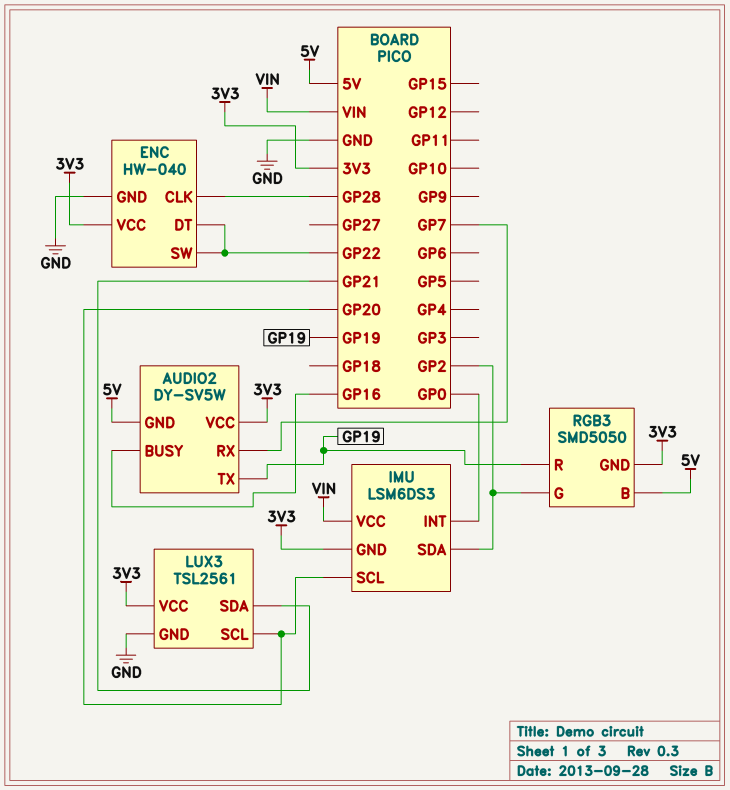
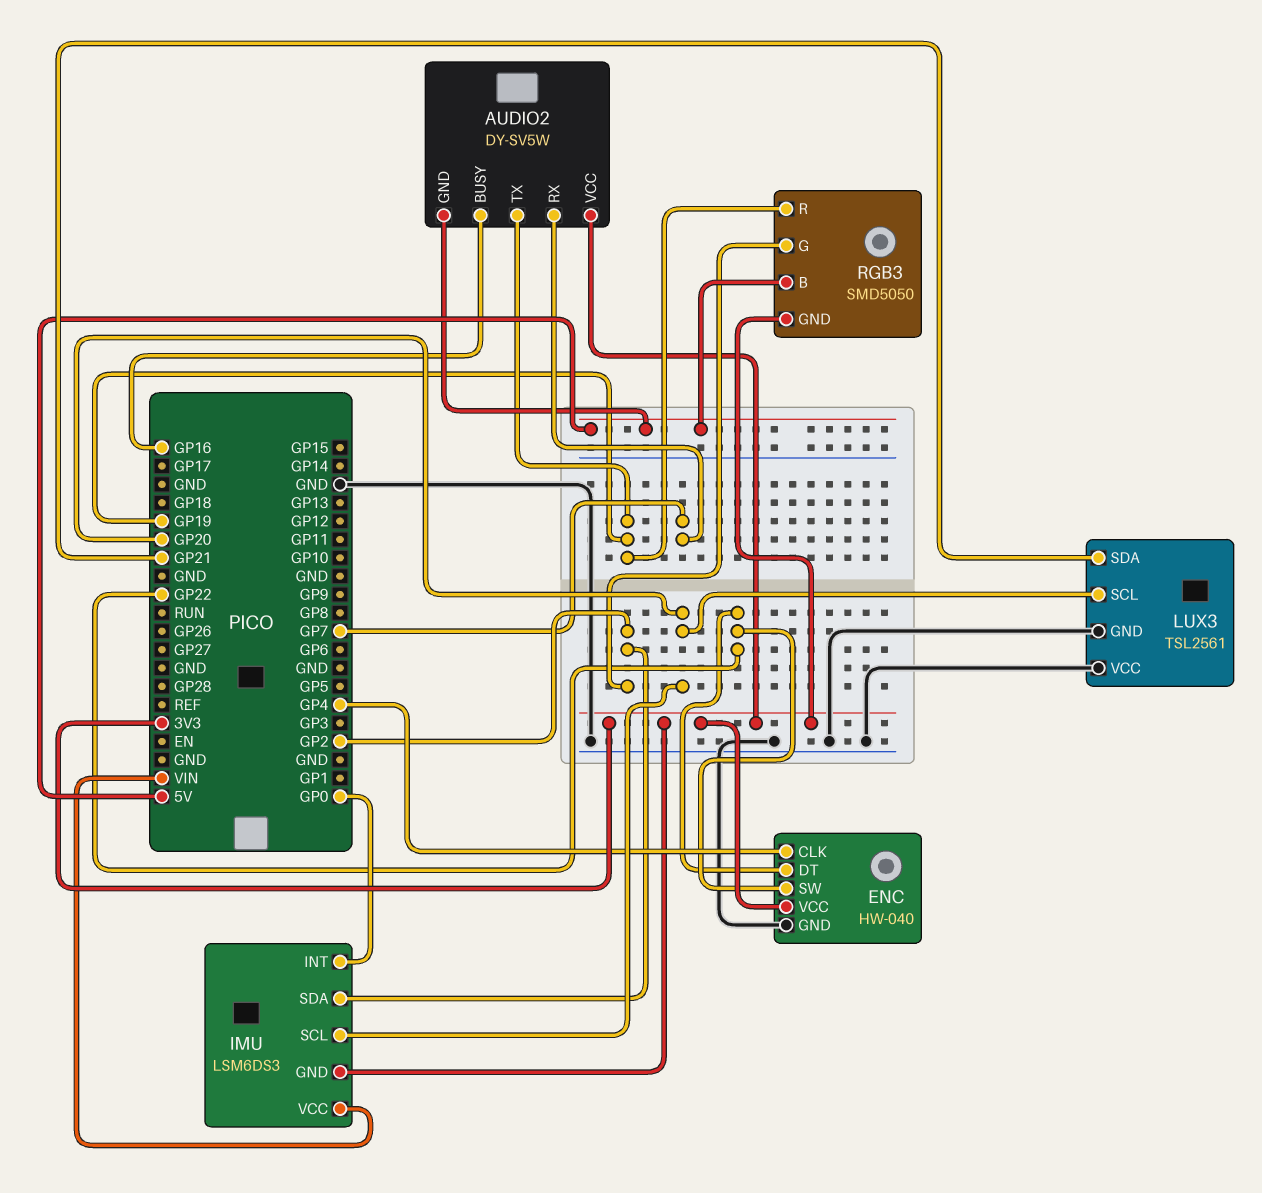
ENC pin CLK: GP28 -> GP4
LUX3 pin VCC: 3V3 -> GND

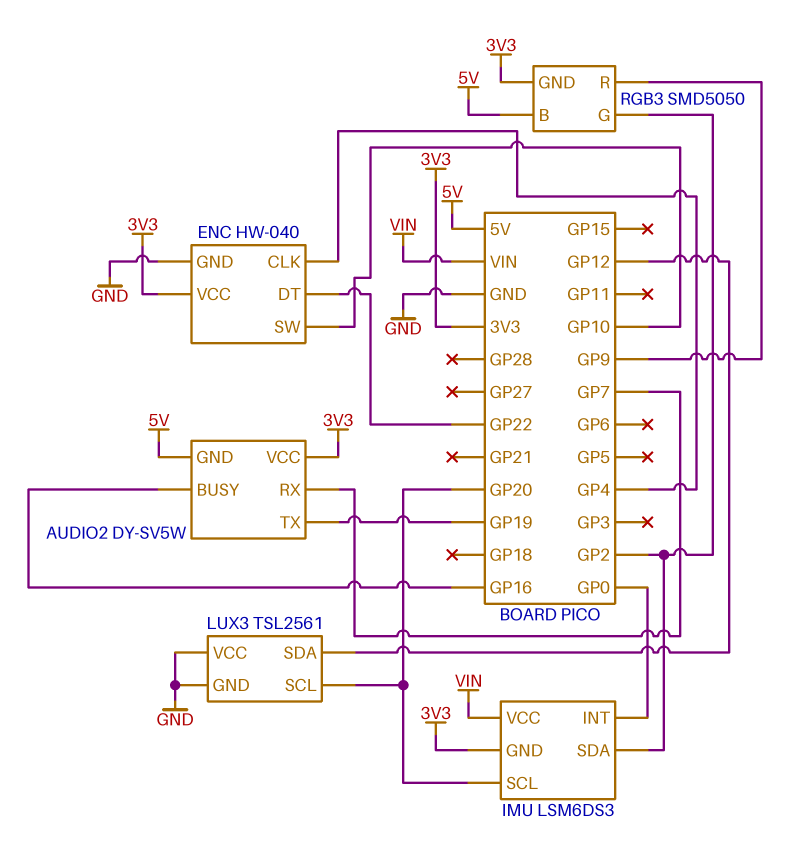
ENC pin SW: GP22 -> GP10
LUX3 pin SDA: GP21 -> GP12
RGB3 pin R: GP19 -> GP9

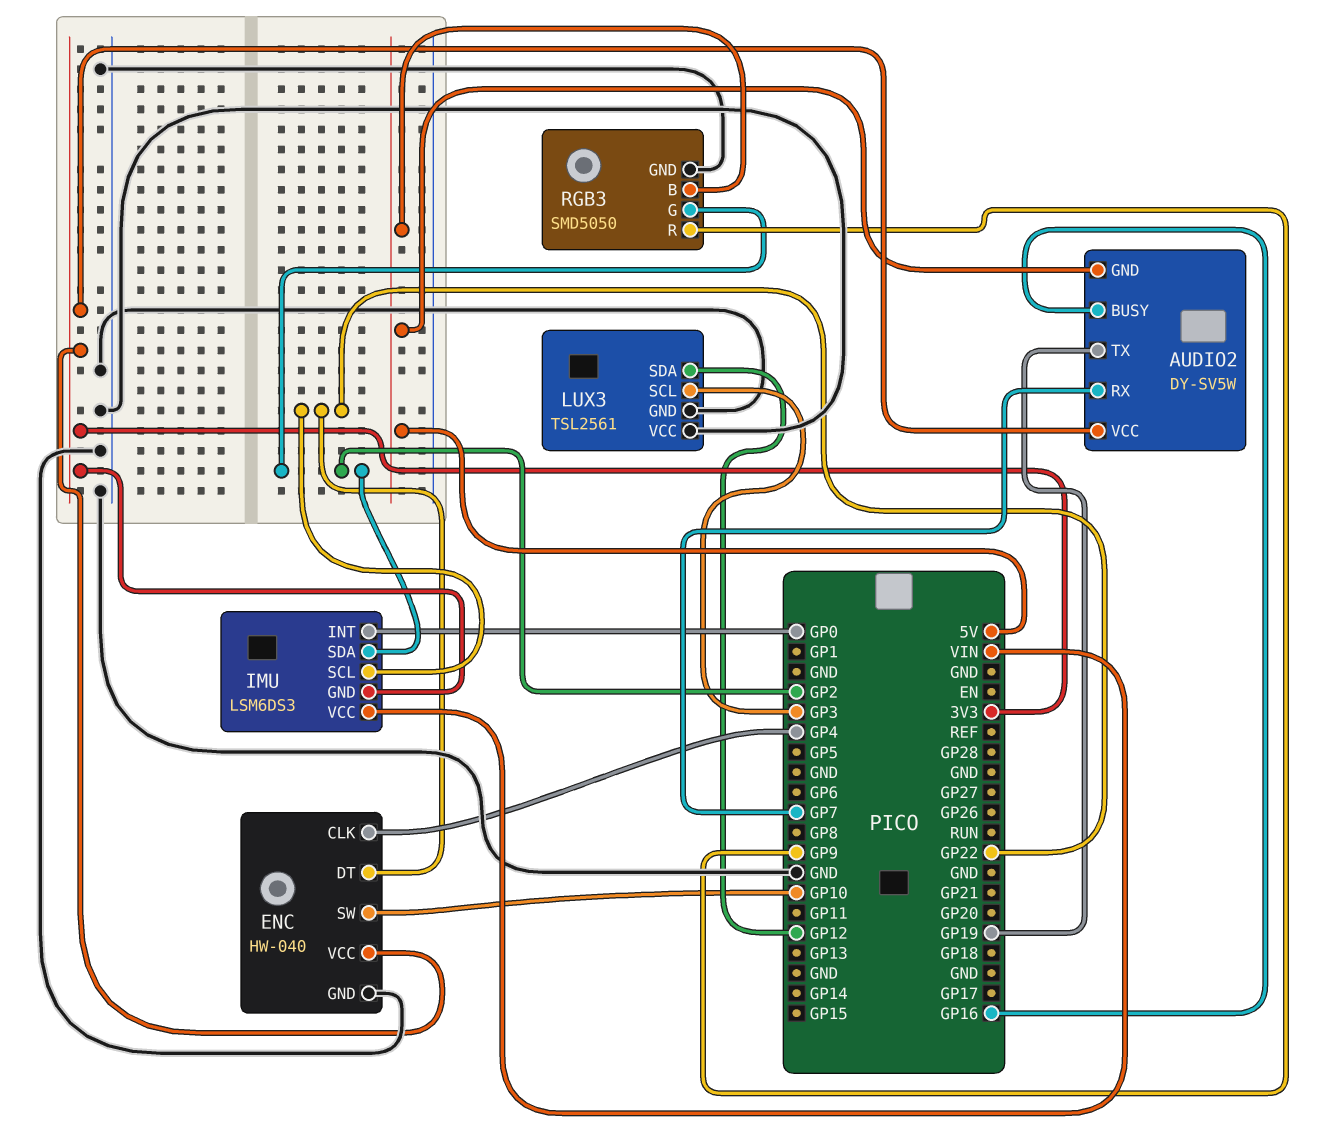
IMU pin SCL: GP20 -> GP22
LUX3 pin SCL: GP20 -> GP3
RGB3 pin GND: 3V3 -> GND

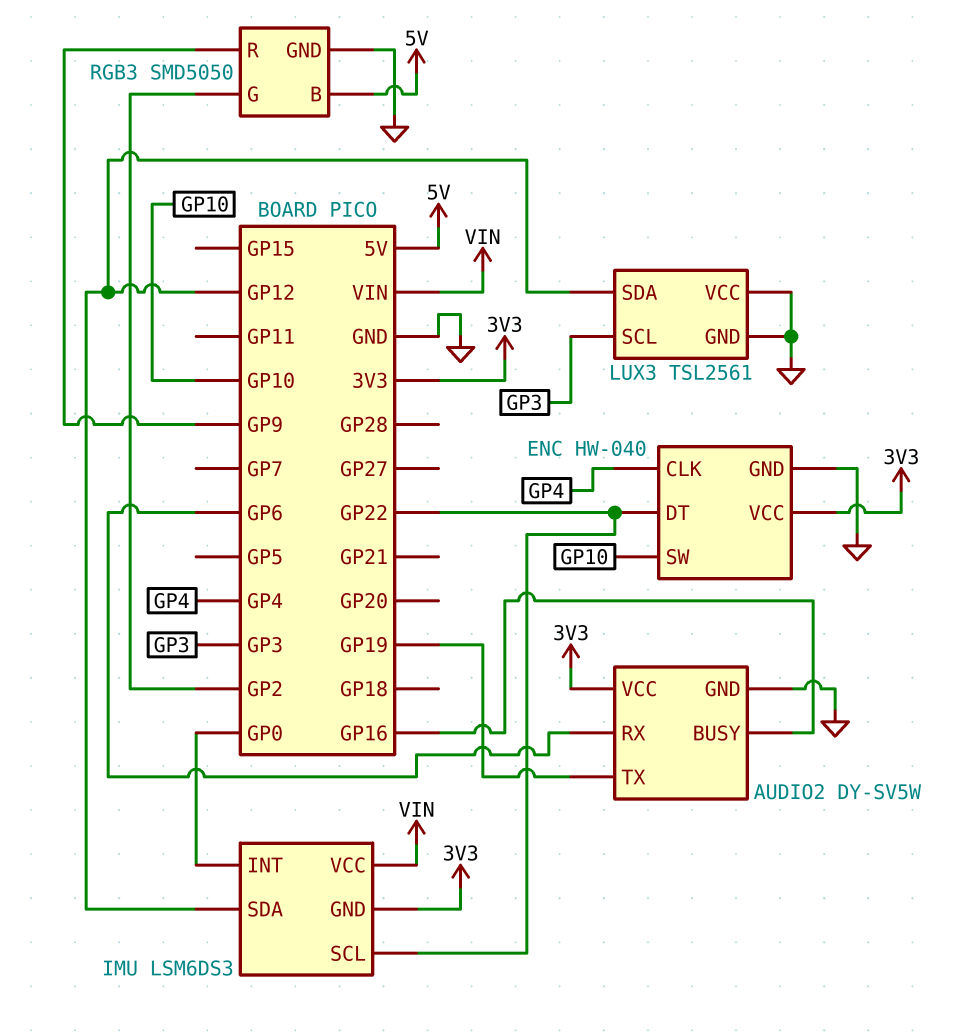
AUDIO2 pin GND: 5V -> GND
AUDIO2 pin RX: GP7 -> GP6
IMU pin SDA: GP2 -> GP12

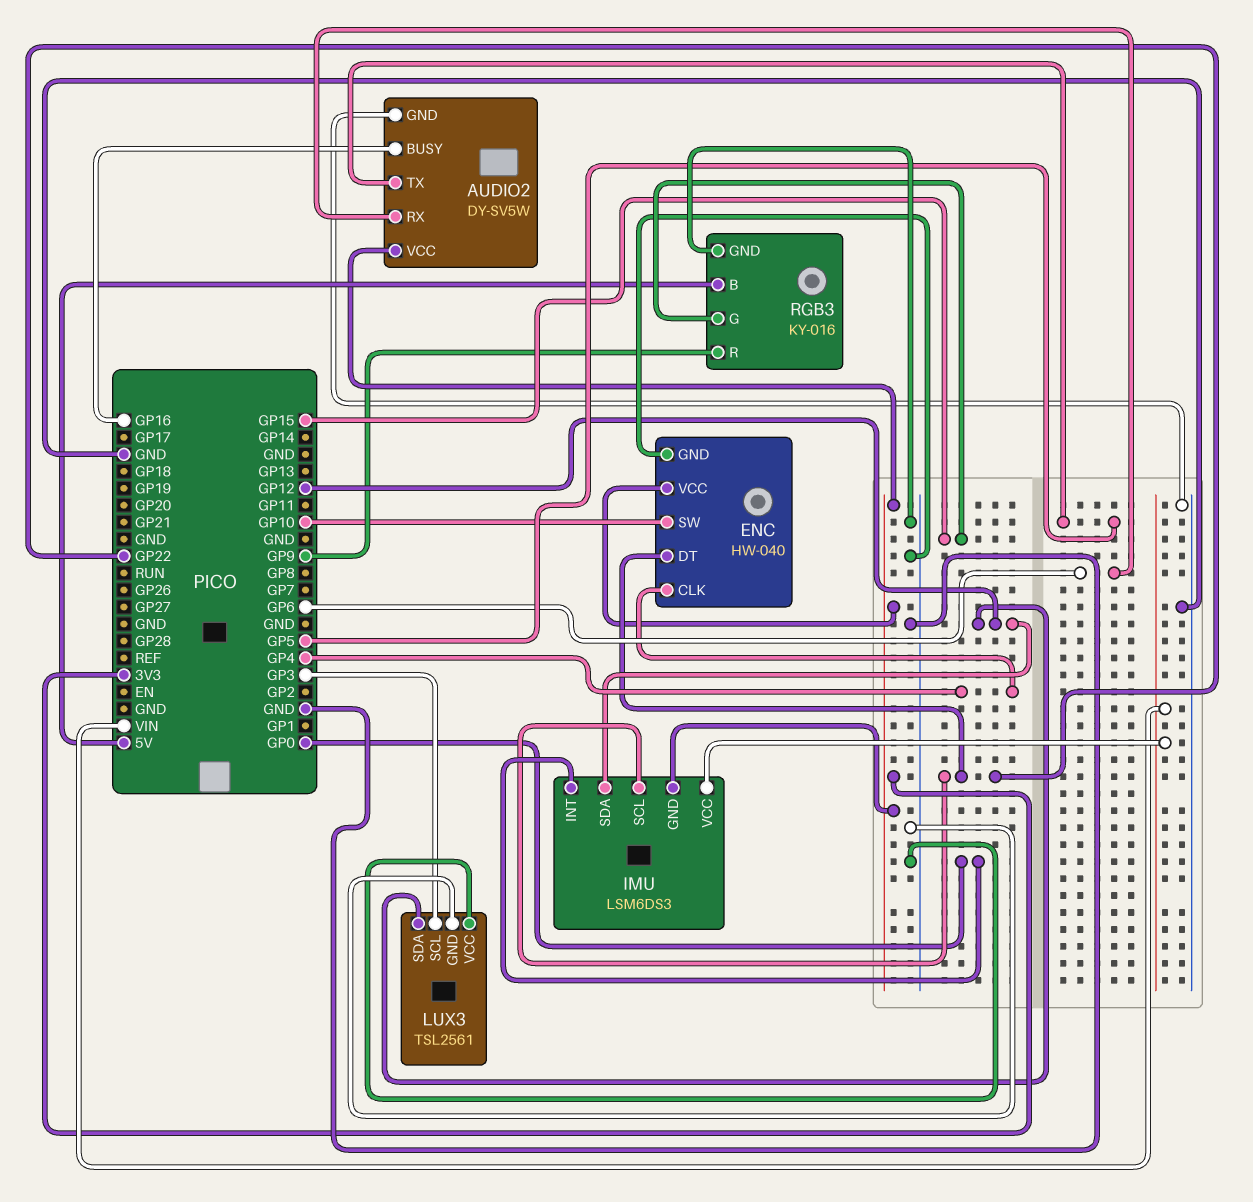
AUDIO2 pin TX: GP19 -> GP5
RGB3: SMD5050 -> KY-016
RGB3 pin G: GP2 -> GP15

